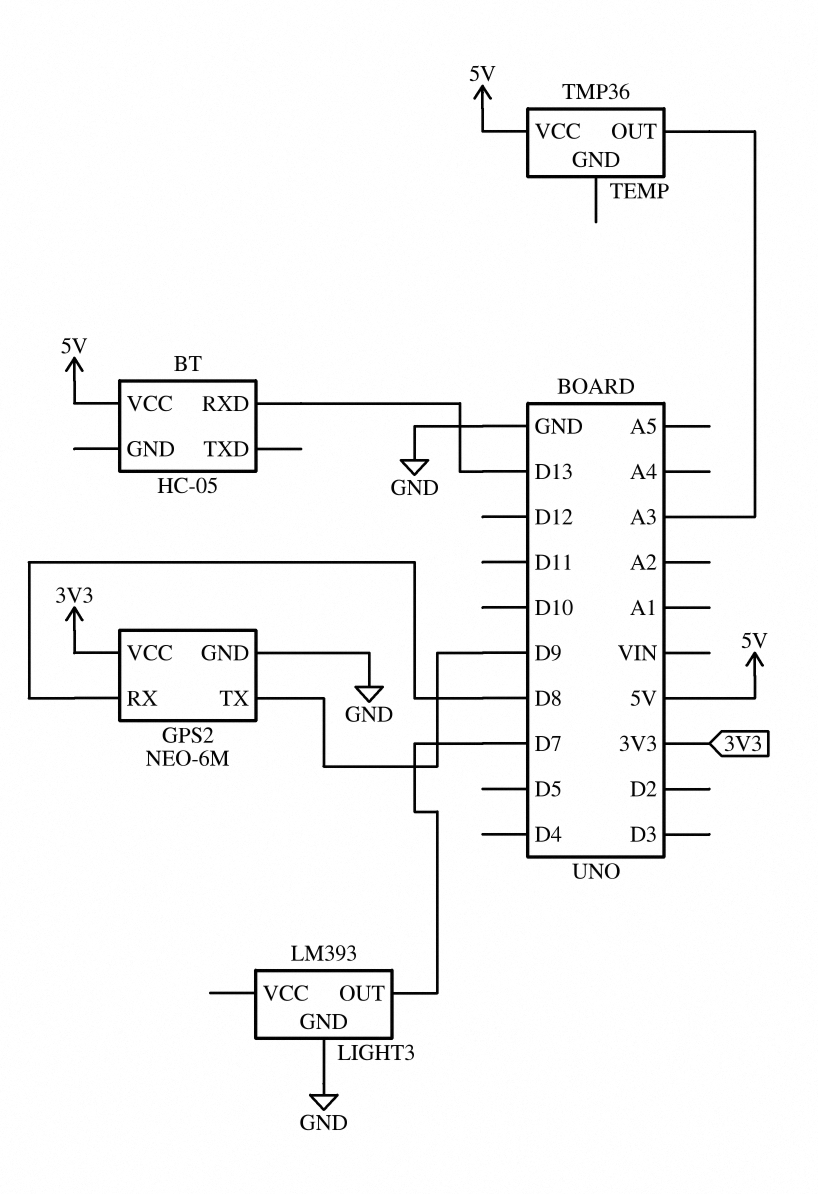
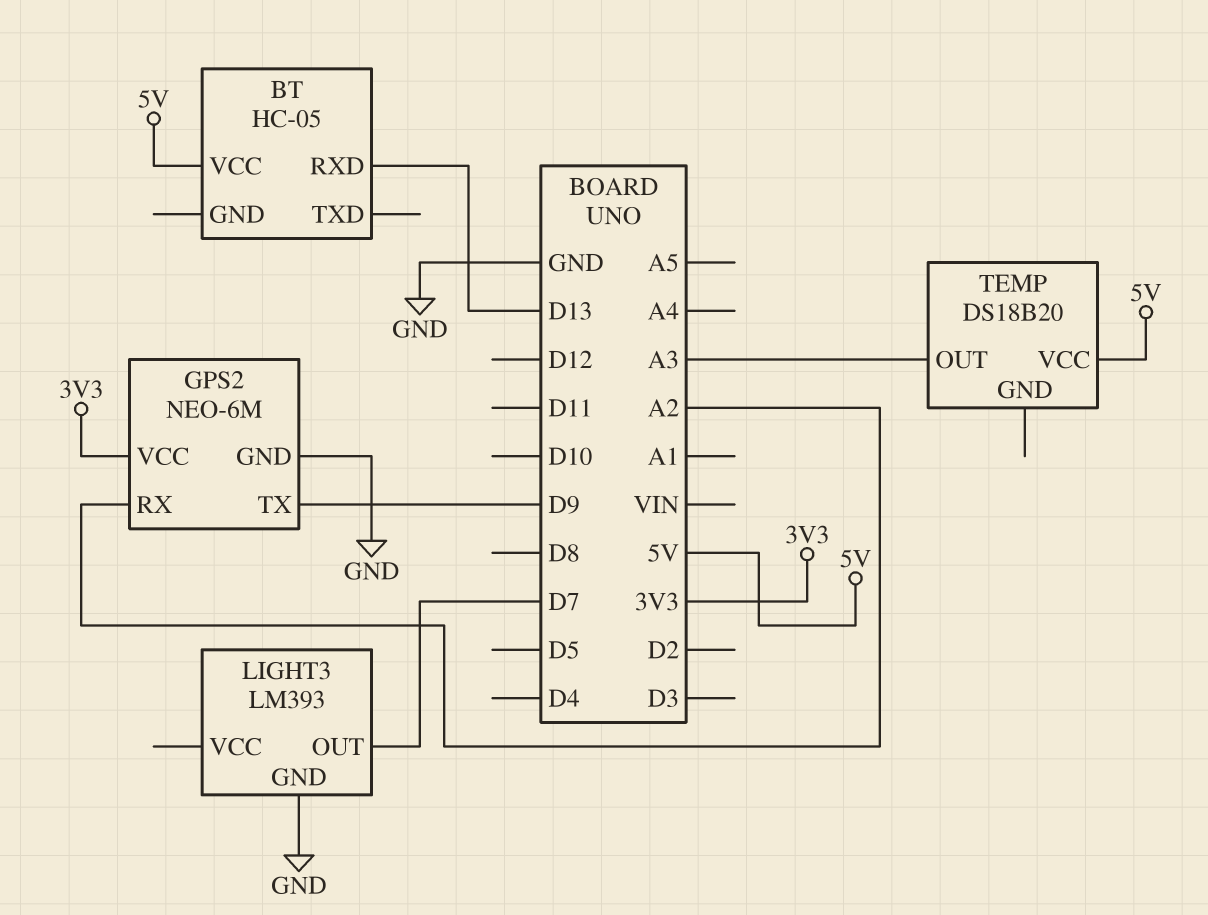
GPS2 pin RX: D8 -> A2
TEMP: TMP36 -> DS18B20

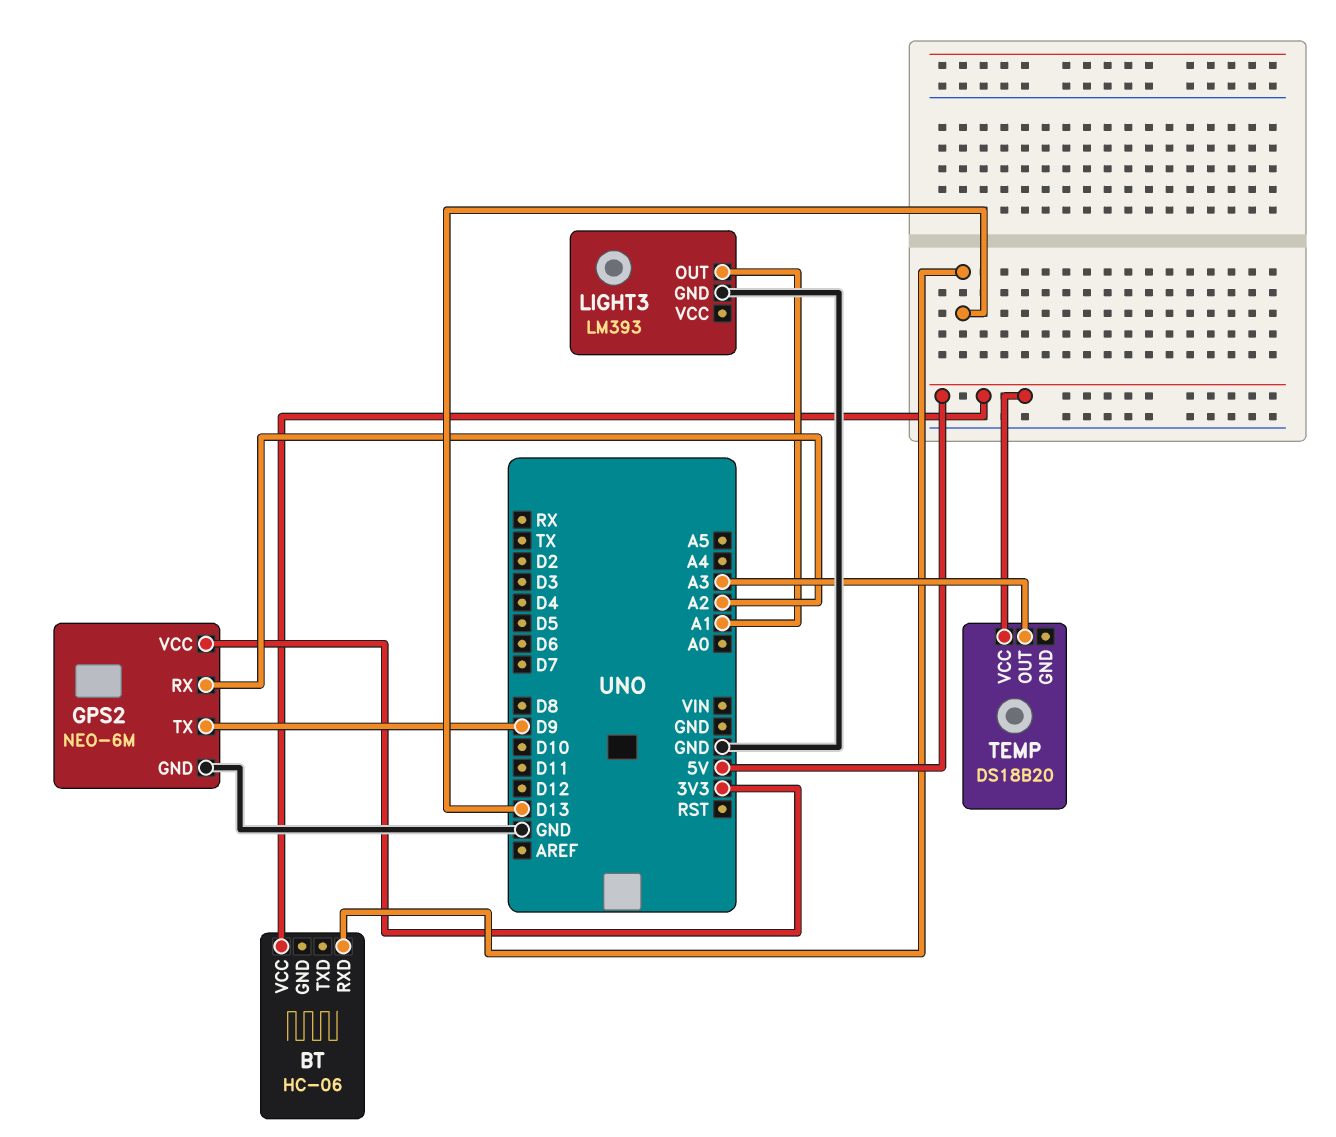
BT: HC-05 -> HC-06
LIGHT3 pin OUT: D7 -> A1

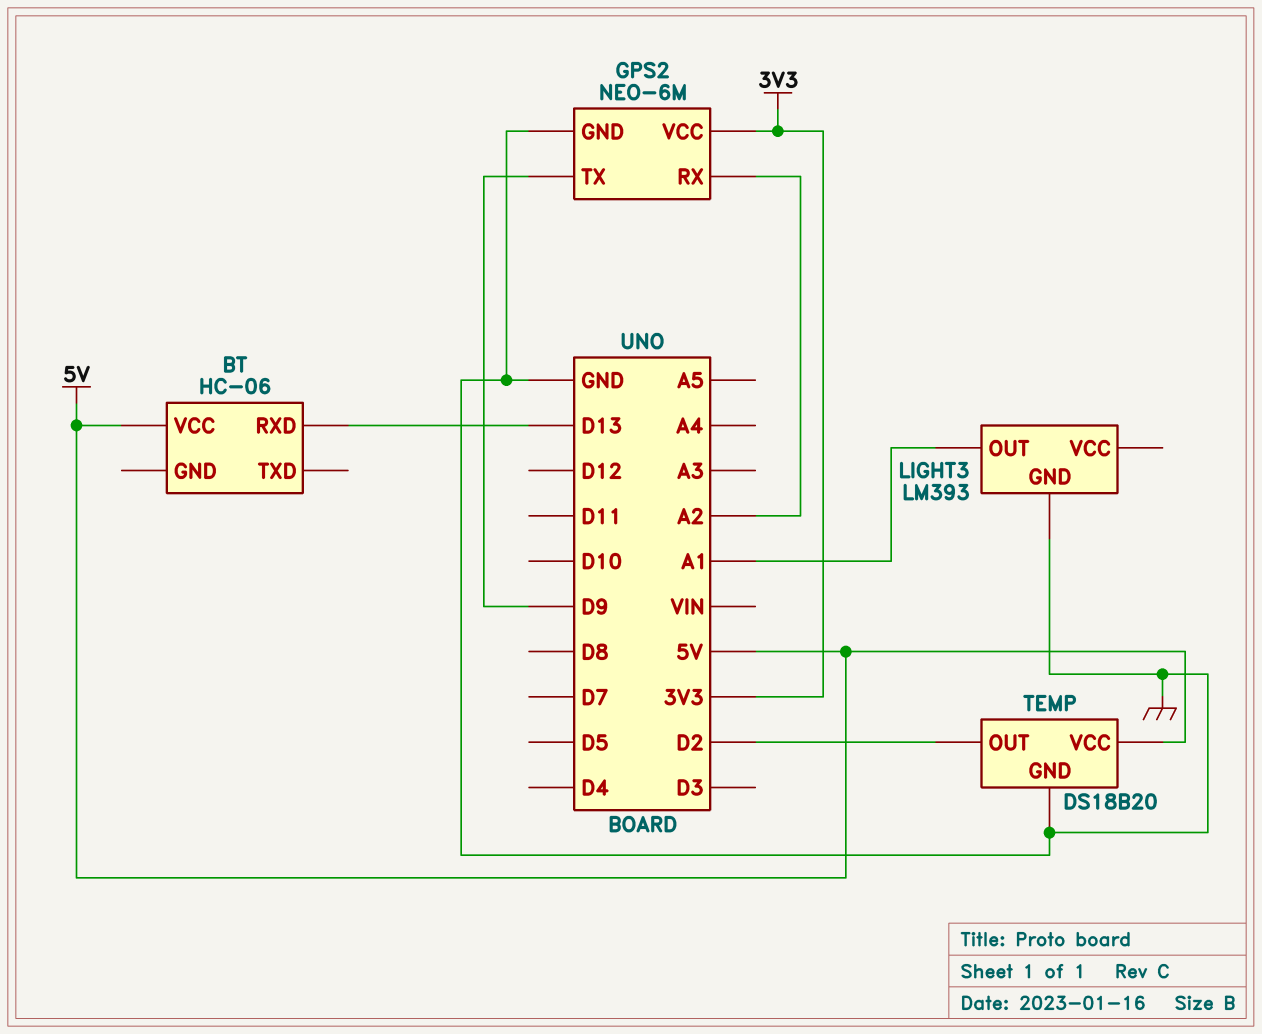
TEMP pin GND: none -> GND
TEMP pin OUT: A3 -> D2

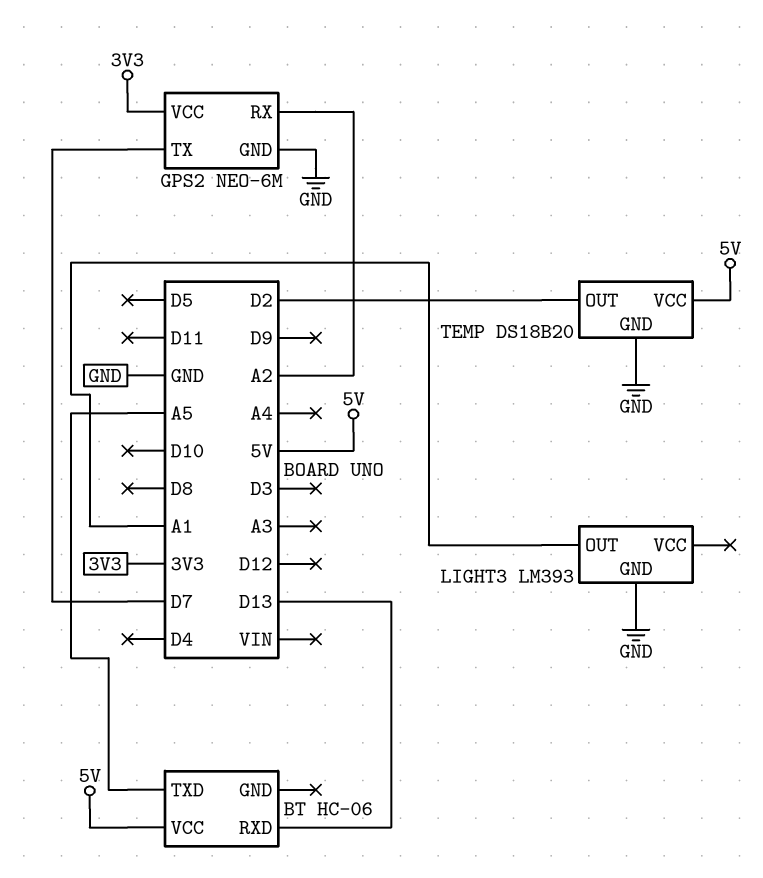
BT pin TXD: none -> A5
GPS2 pin TX: D9 -> D7

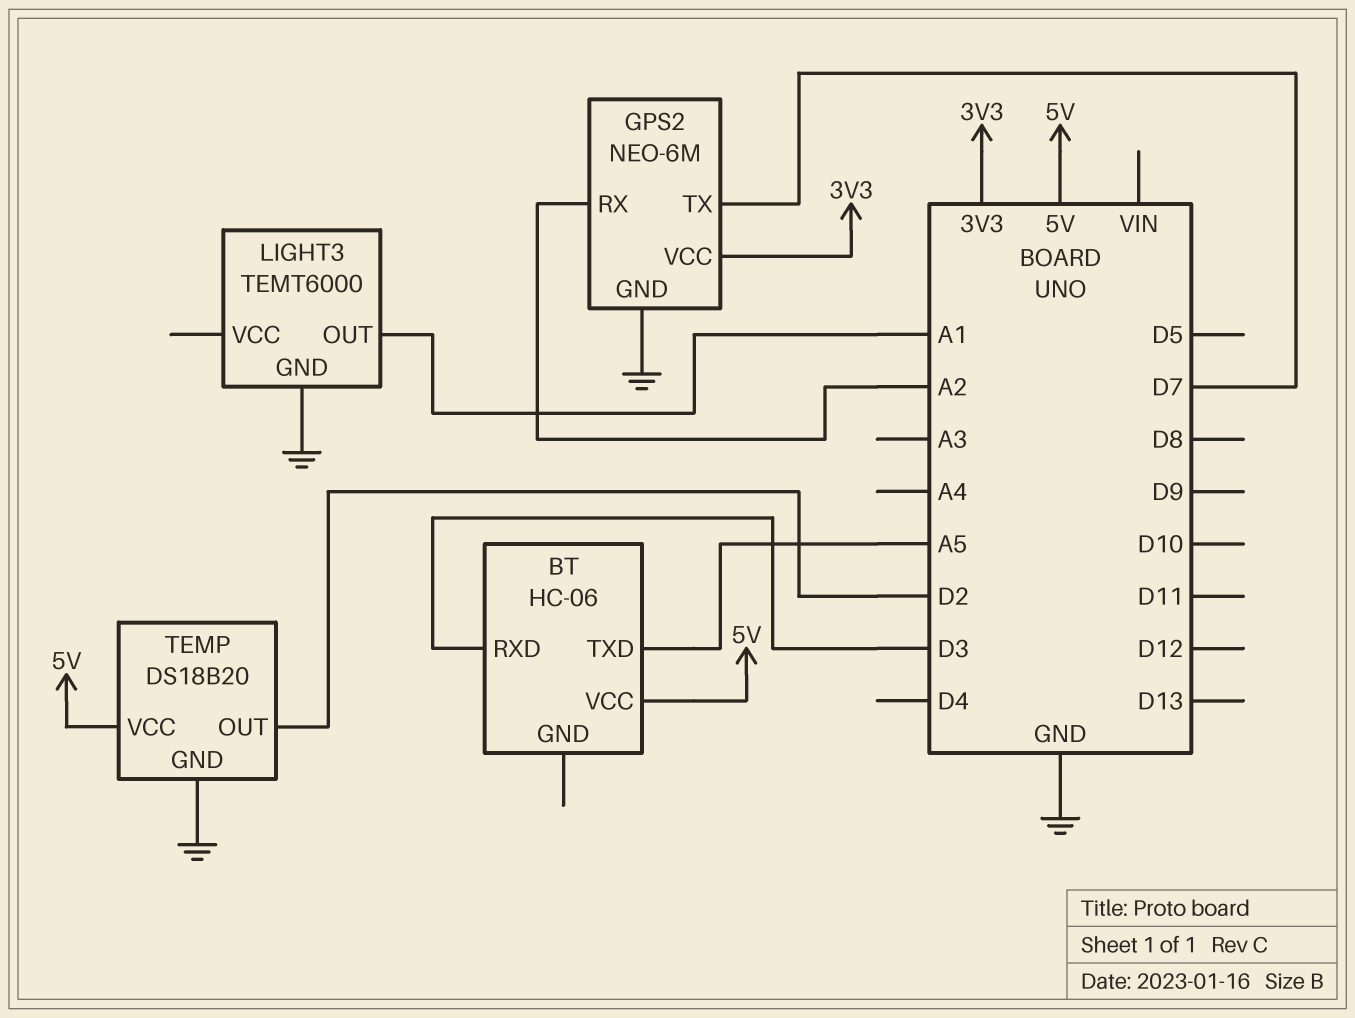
BT pin RXD: D13 -> D3
LIGHT3: LM393 -> TEMT6000

